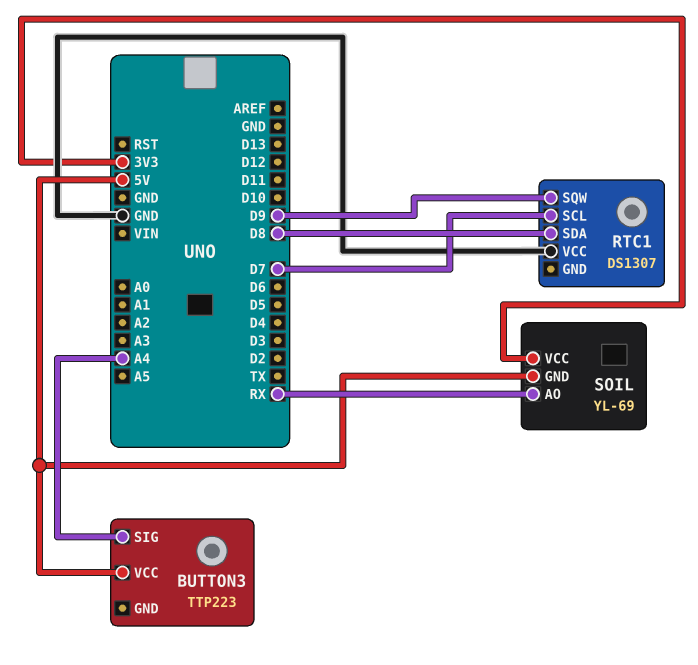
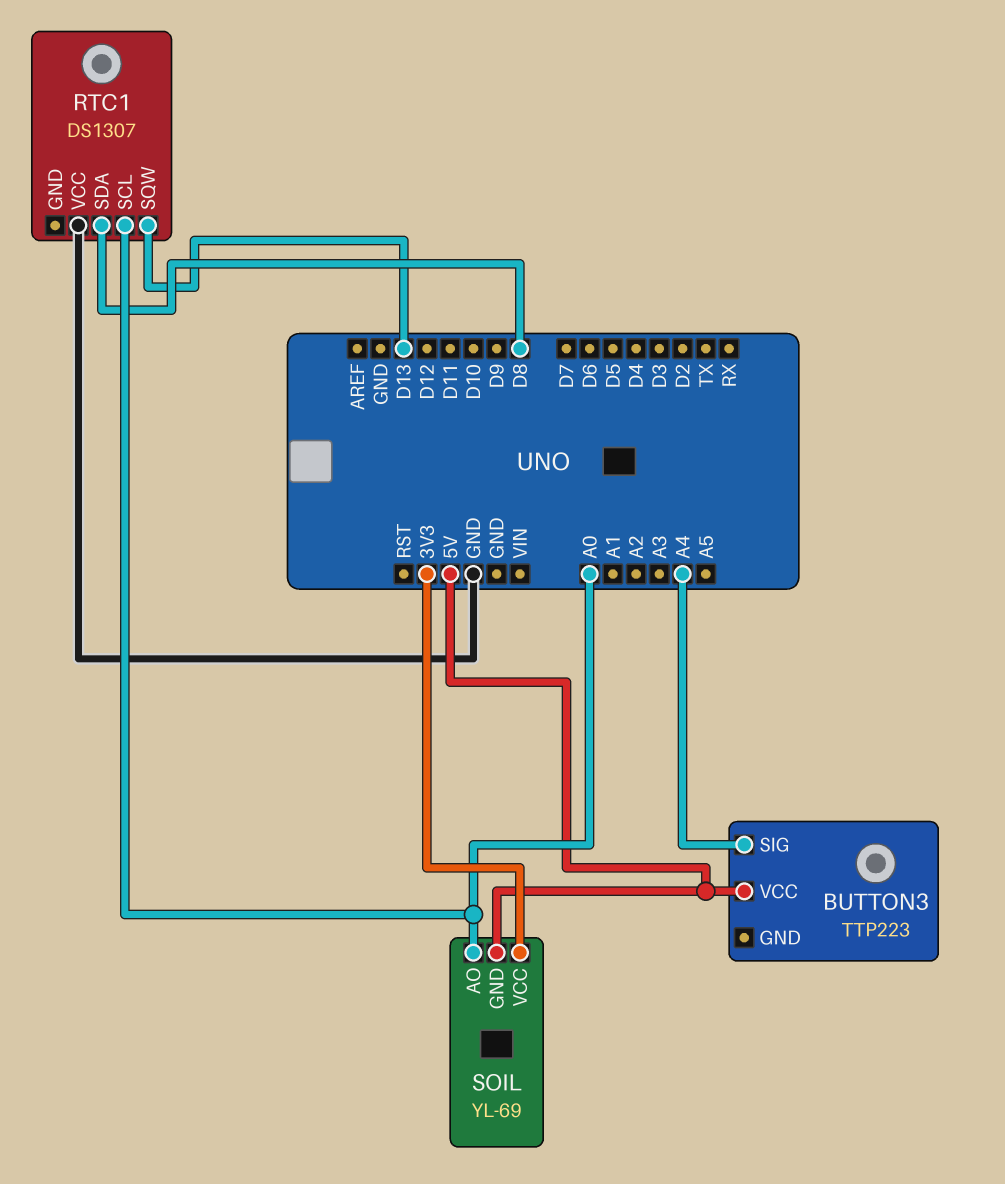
RTC1 pin SCL: D7 -> A0
RTC1 pin SQW: D9 -> D13
SOIL pin AO: RX -> A0

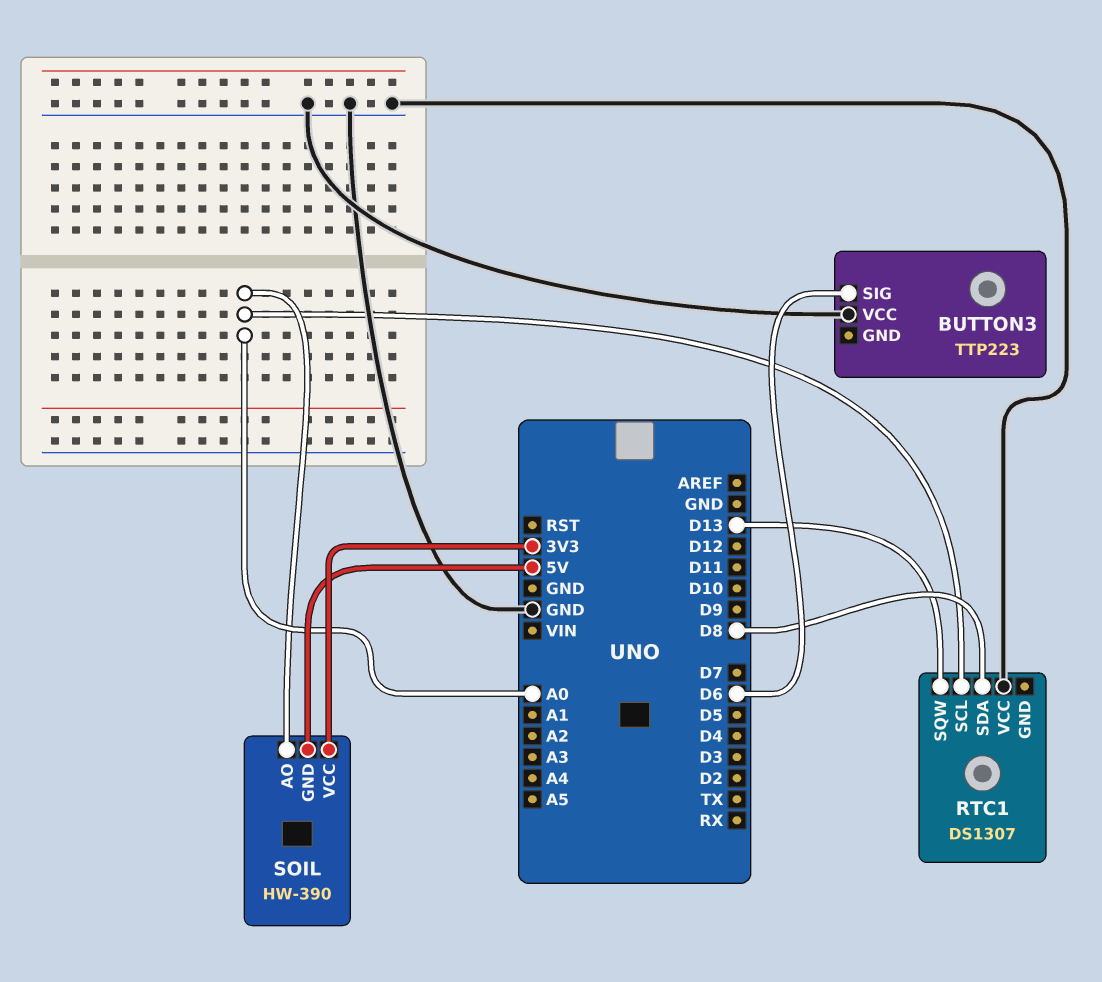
BUTTON3 pin SIG: A4 -> D6
BUTTON3 pin VCC: 5V -> GND
SOIL: YL-69 -> HW-390

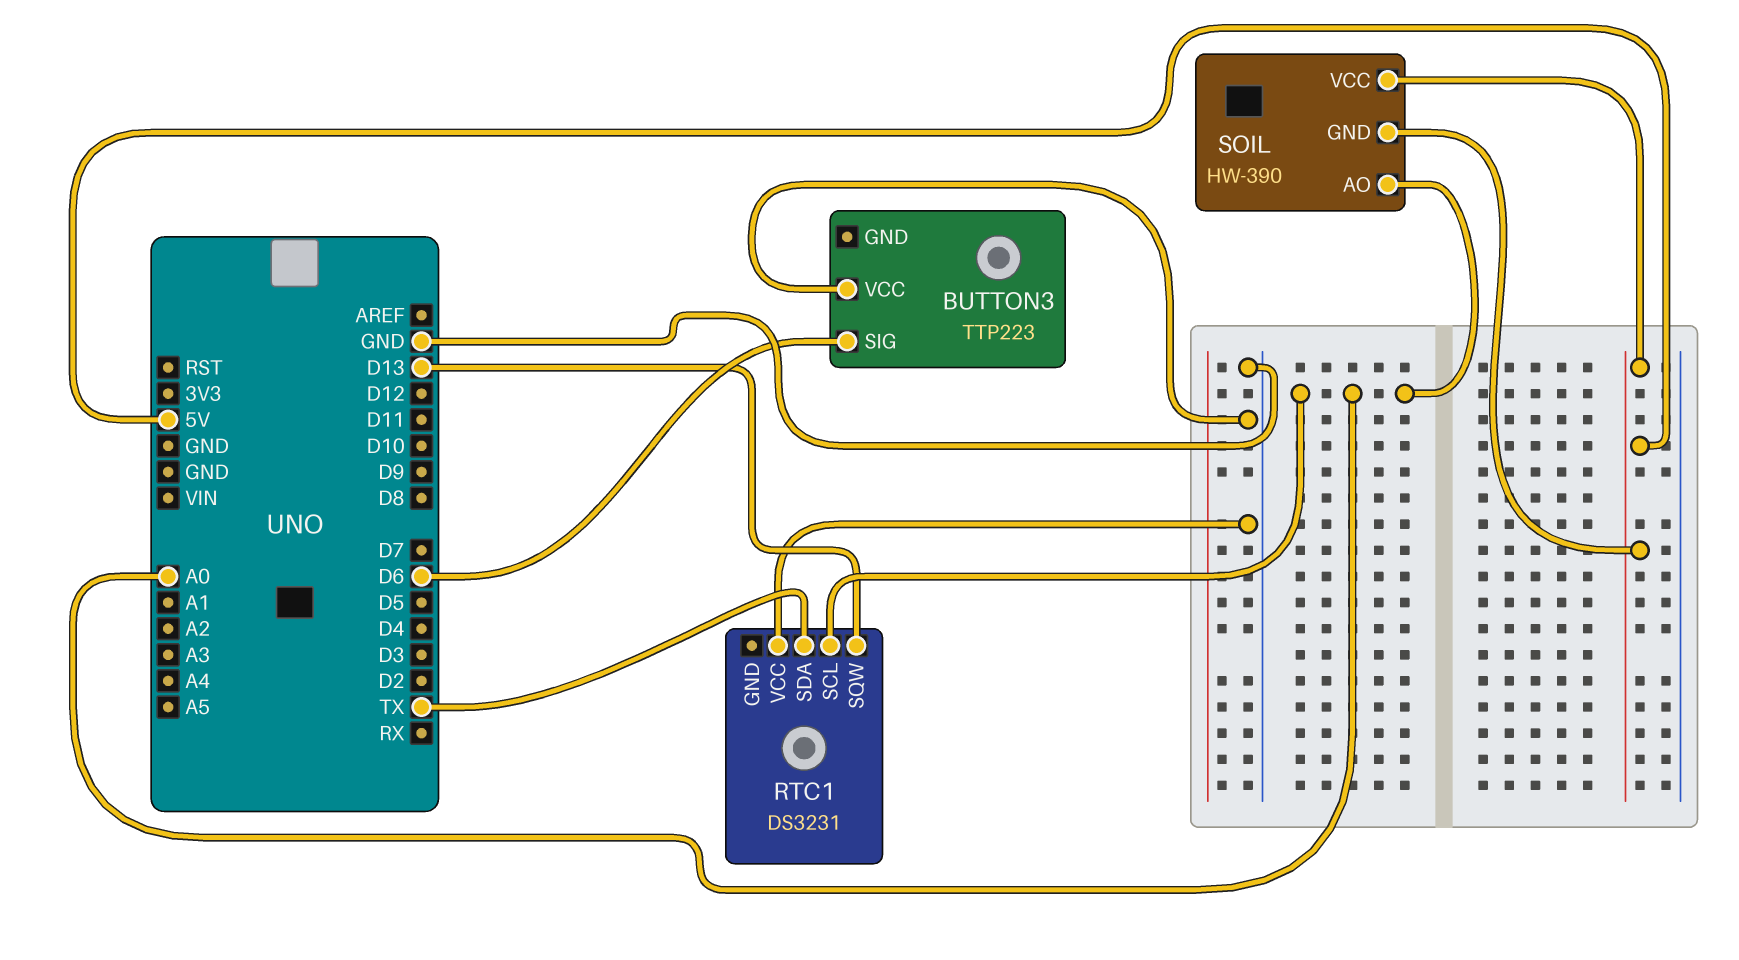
RTC1: DS1307 -> DS3231
RTC1 pin SDA: D8 -> TX
SOIL pin VCC: 3V3 -> 5V

